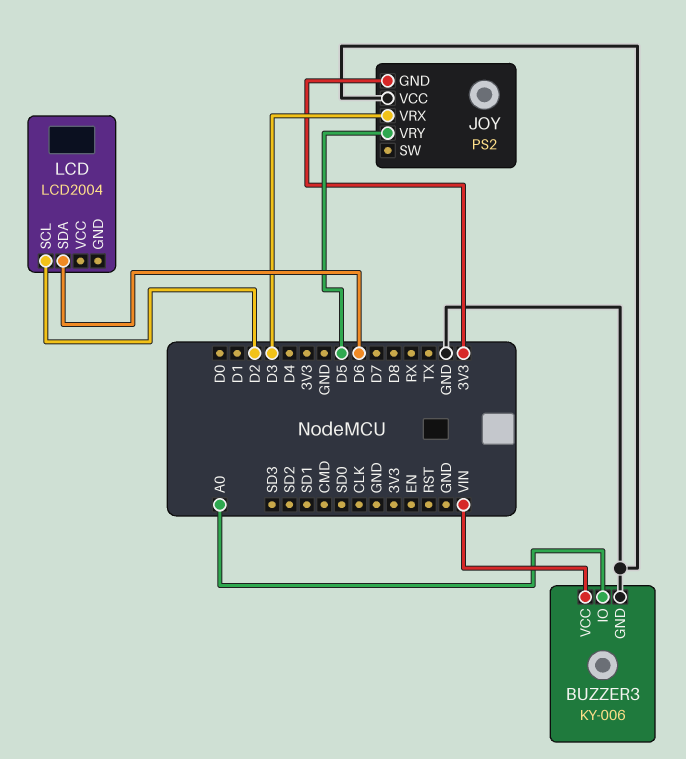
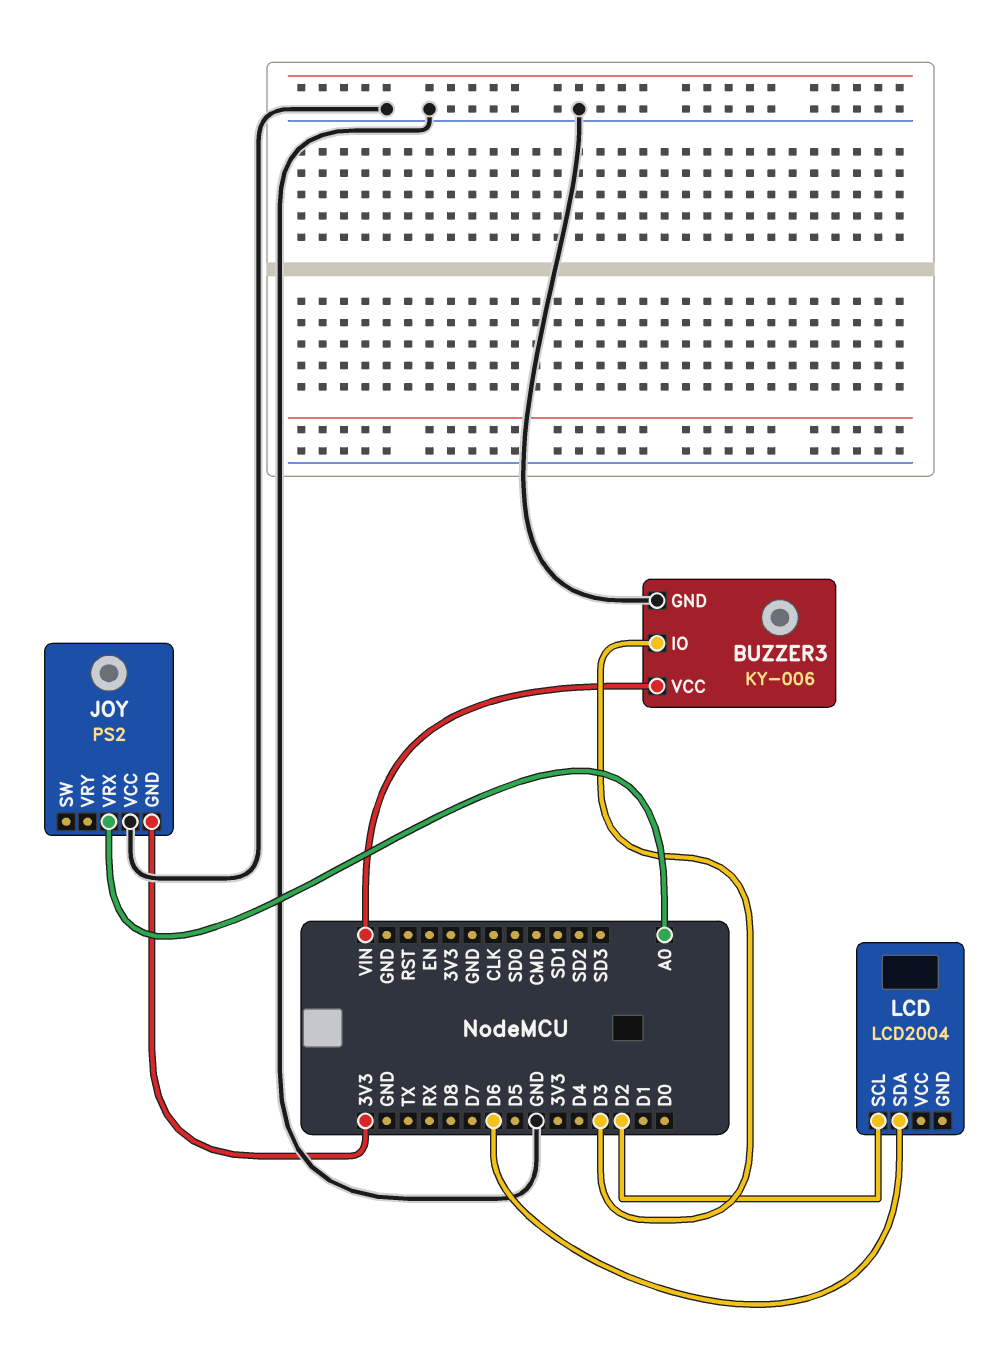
BUZZER3 pin IO: A0 -> D3
JOY pin VRX: D3 -> A0
JOY pin VRY: D5 -> none

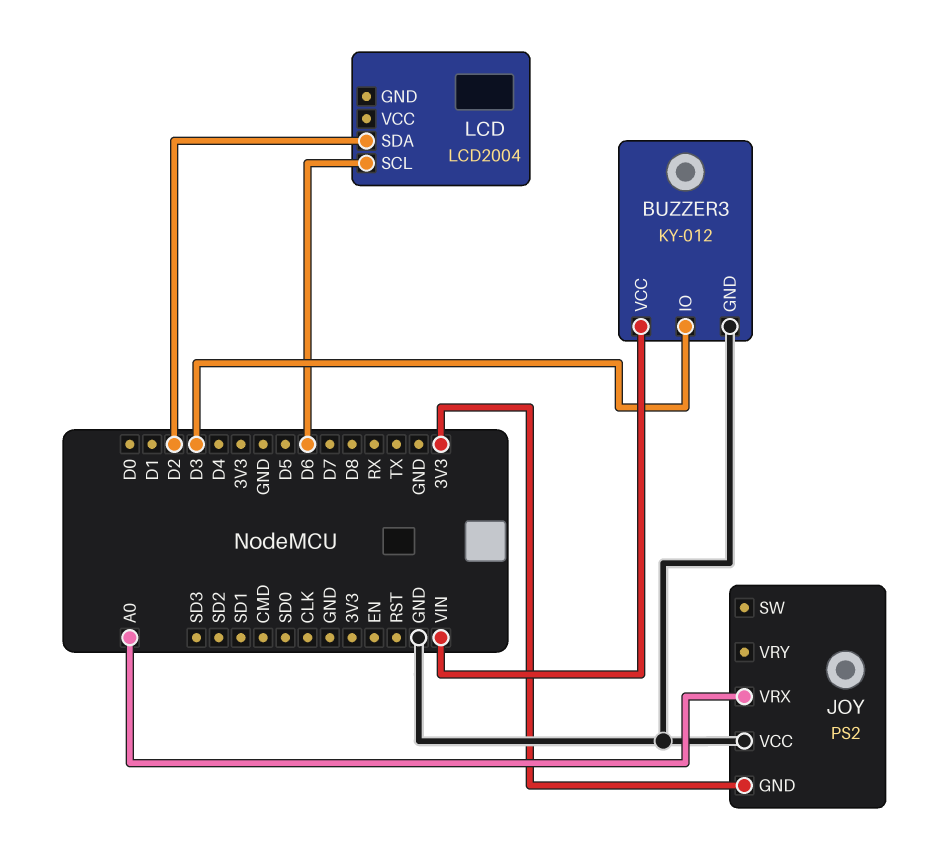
BUZZER3: KY-006 -> KY-012
LCD pin SCL: D2 -> D6
LCD pin SDA: D6 -> D2

